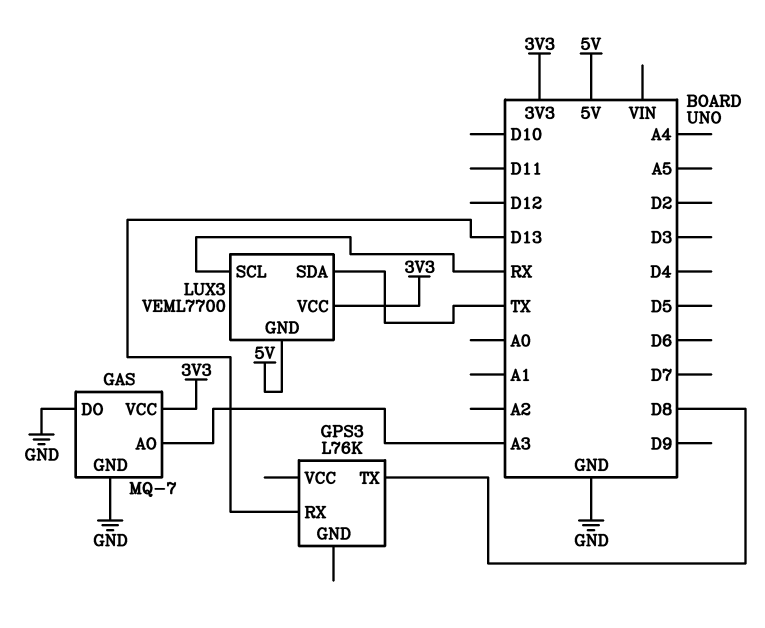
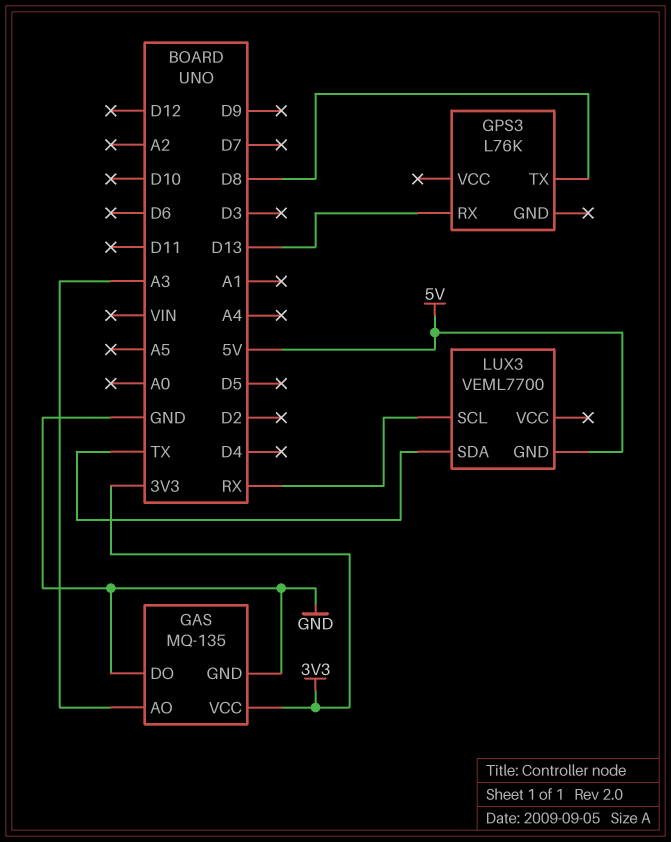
GAS: MQ-7 -> MQ-135
LUX3 pin VCC: 3V3 -> none

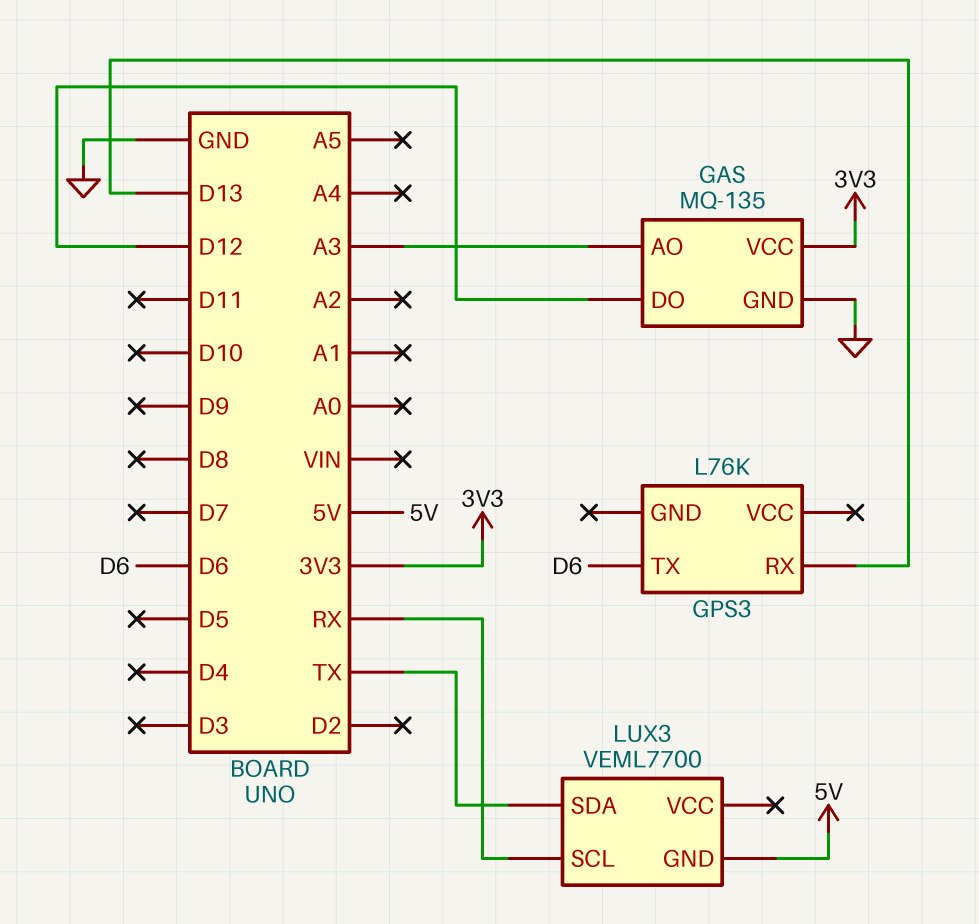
GAS pin DO: GND -> D12
GPS3 pin TX: D8 -> D6

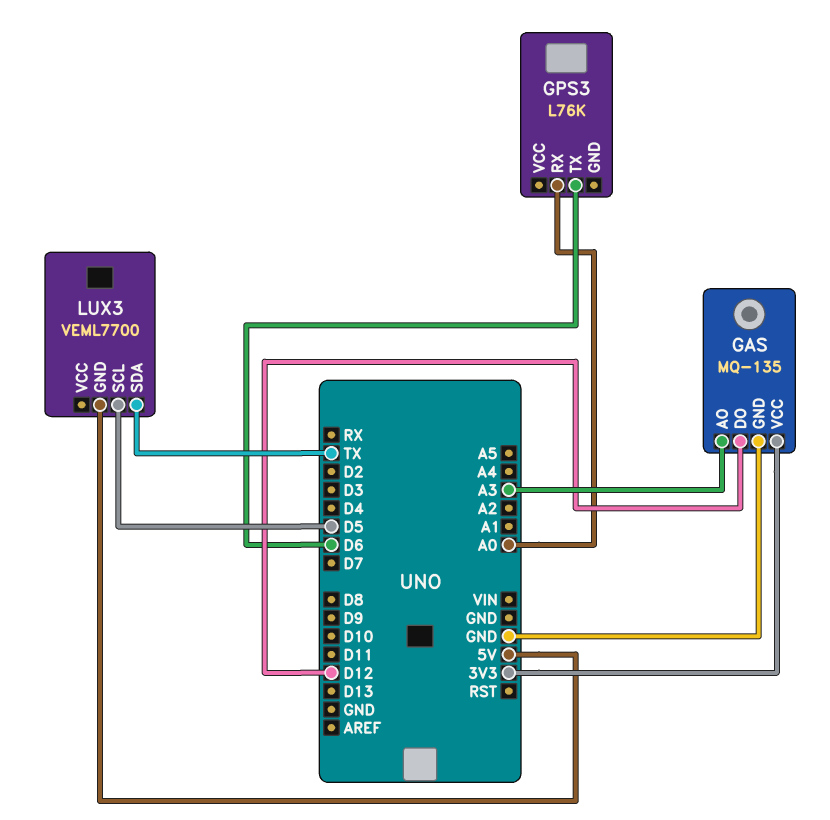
GPS3 pin RX: D13 -> A0
LUX3 pin SCL: RX -> D5

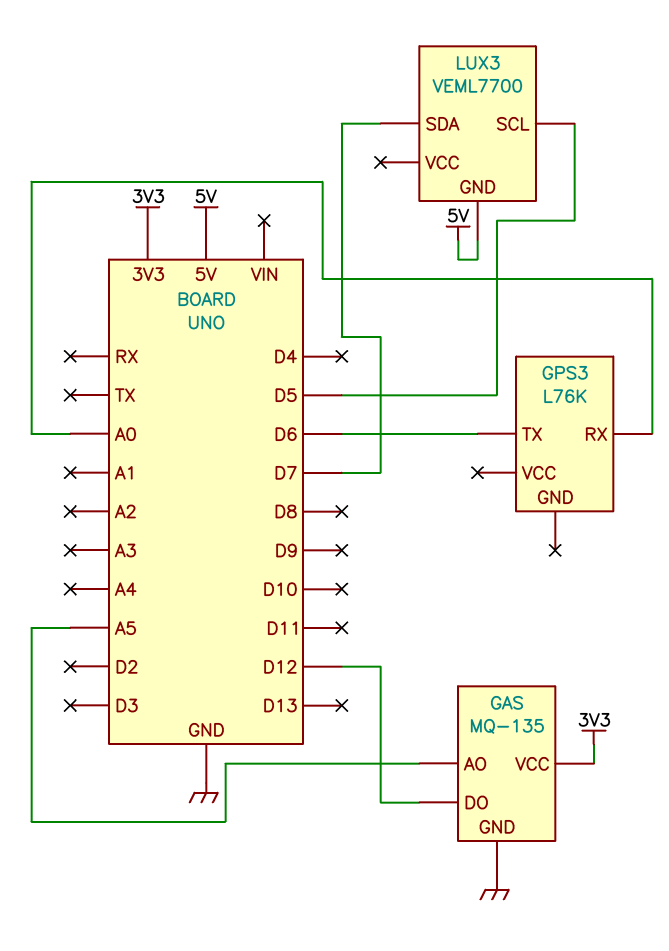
GAS pin AO: A3 -> A5
LUX3 pin SDA: TX -> D7

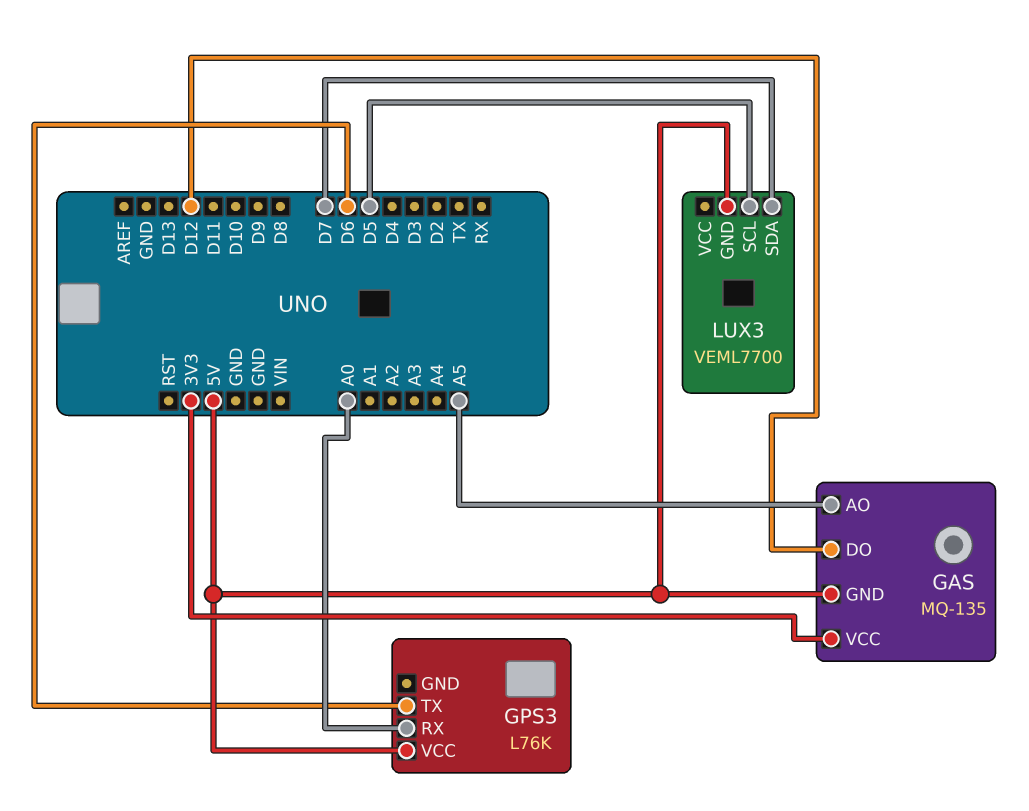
GAS pin GND: GND -> 5V
GPS3 pin VCC: none -> 5V

